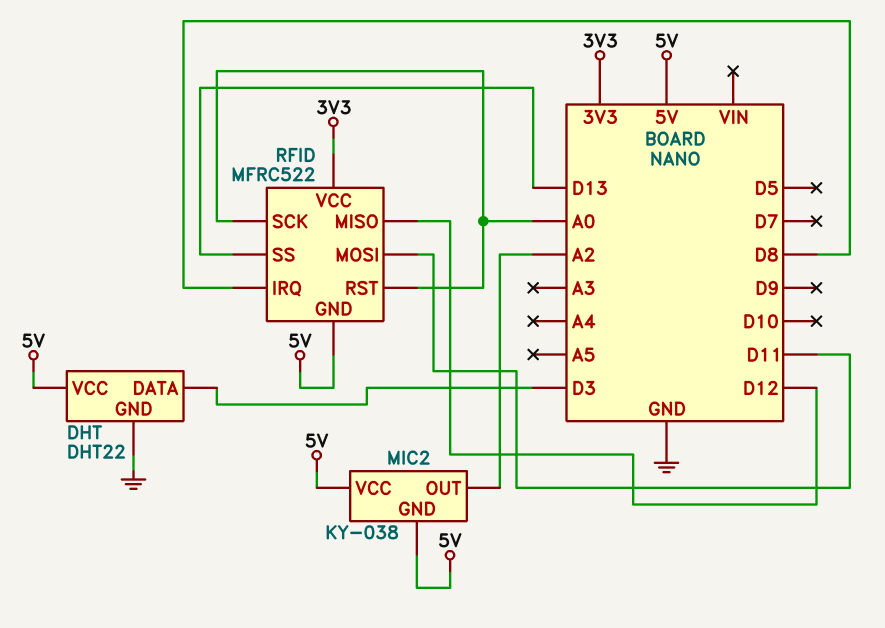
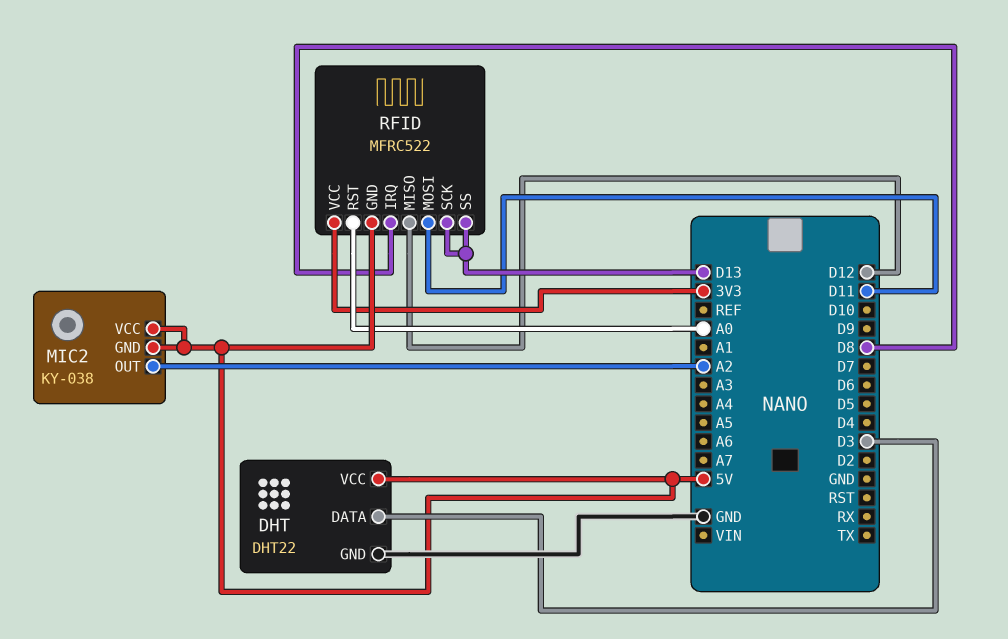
RFID pin SCK: A0 -> D13

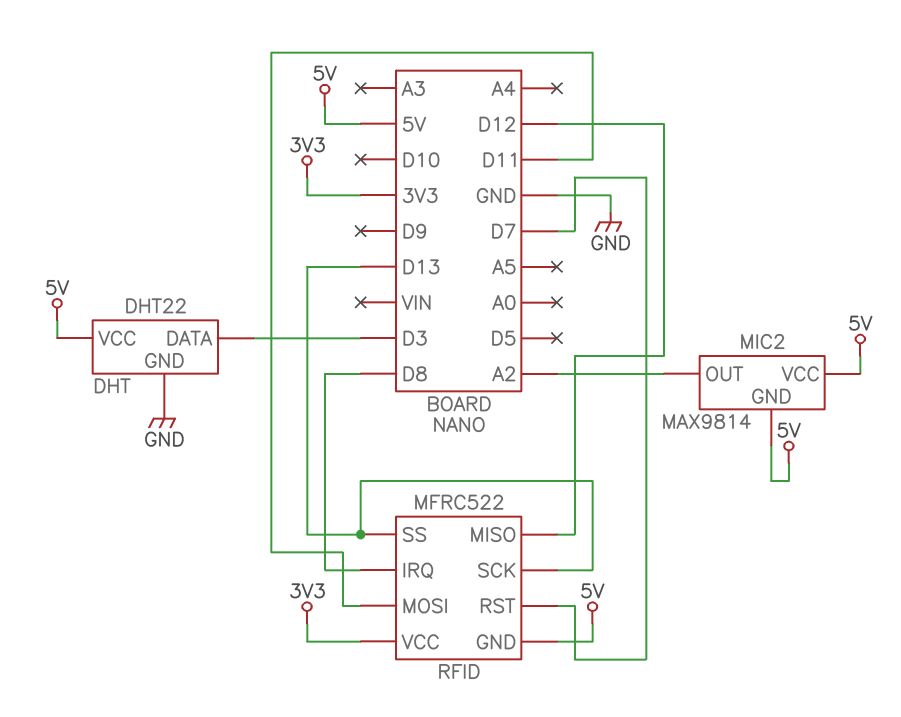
MIC2: KY-038 -> MAX9814
RFID pin RST: A0 -> D7

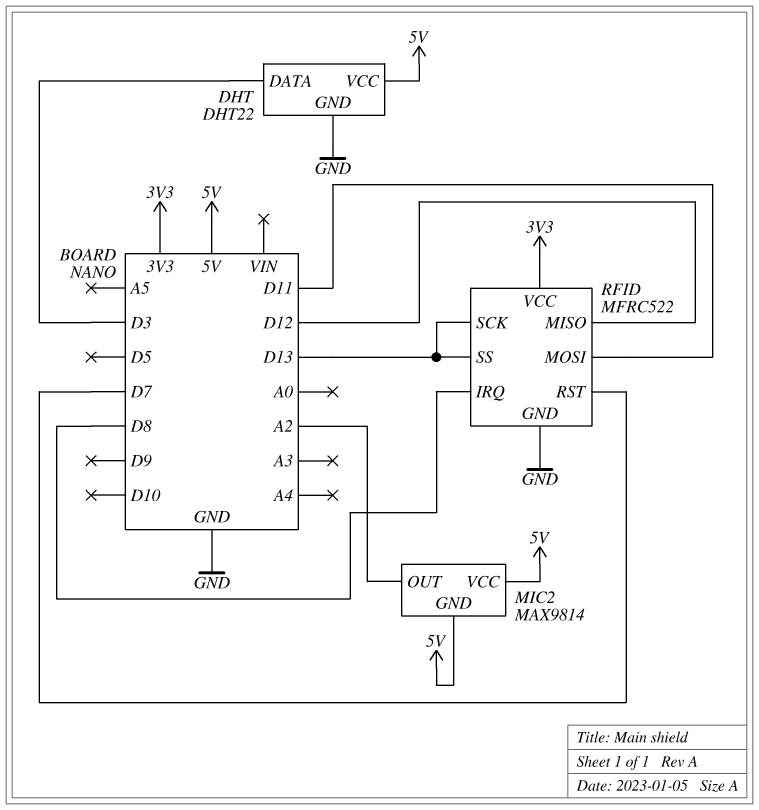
RFID pin GND: 5V -> GND

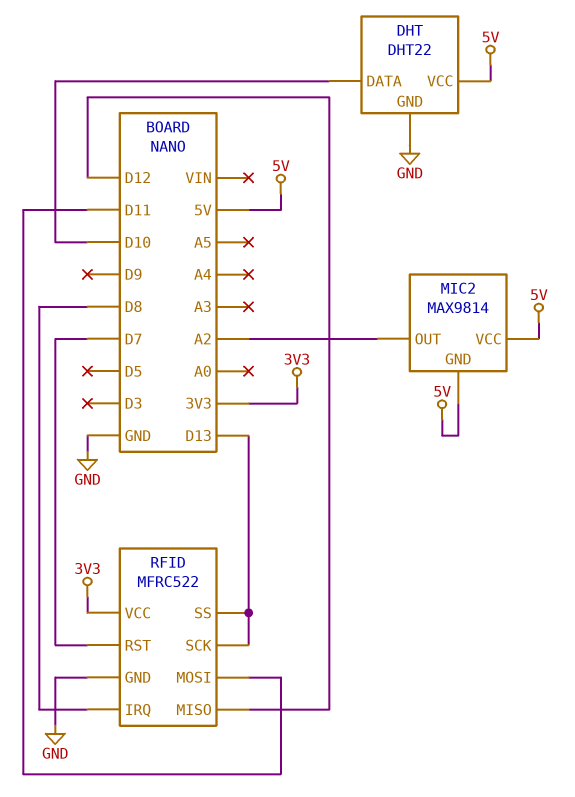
DHT pin DATA: D3 -> D10

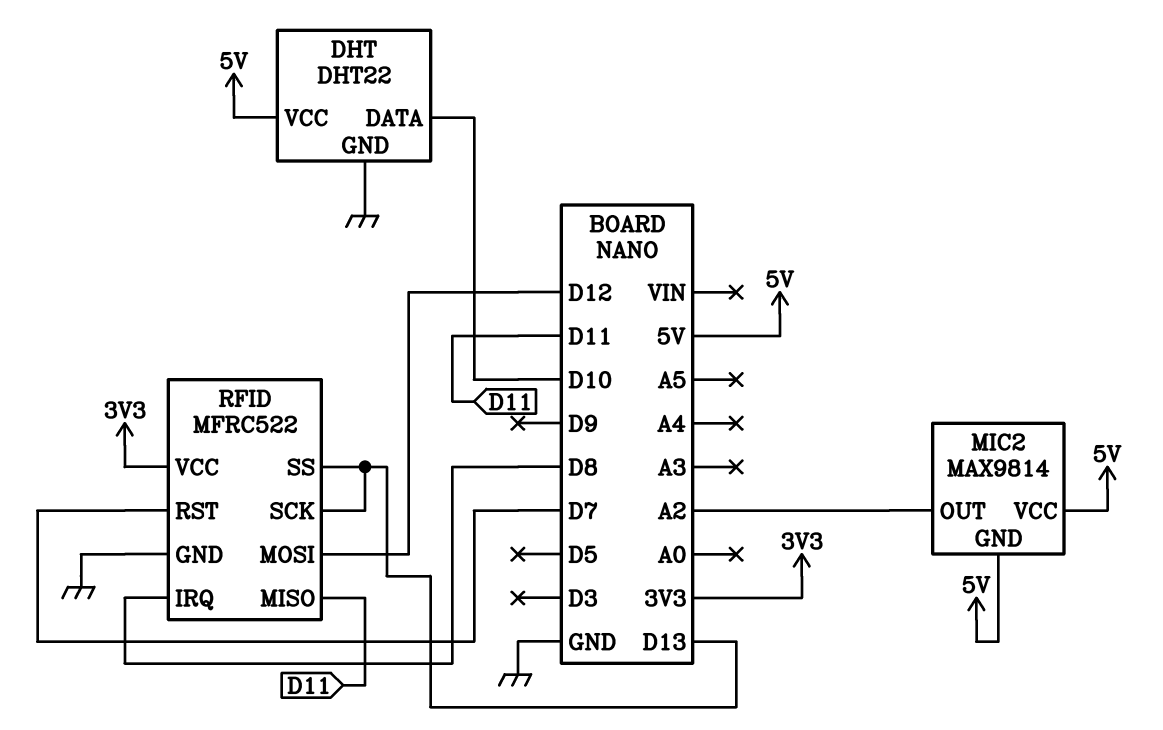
RFID pin MISO: D12 -> D11
RFID pin MOSI: D11 -> D12

